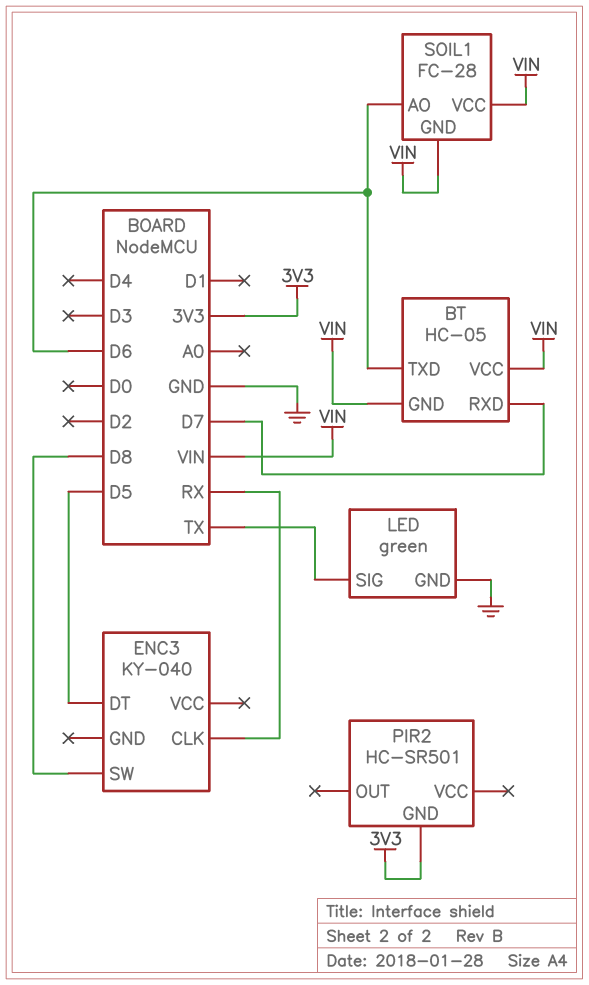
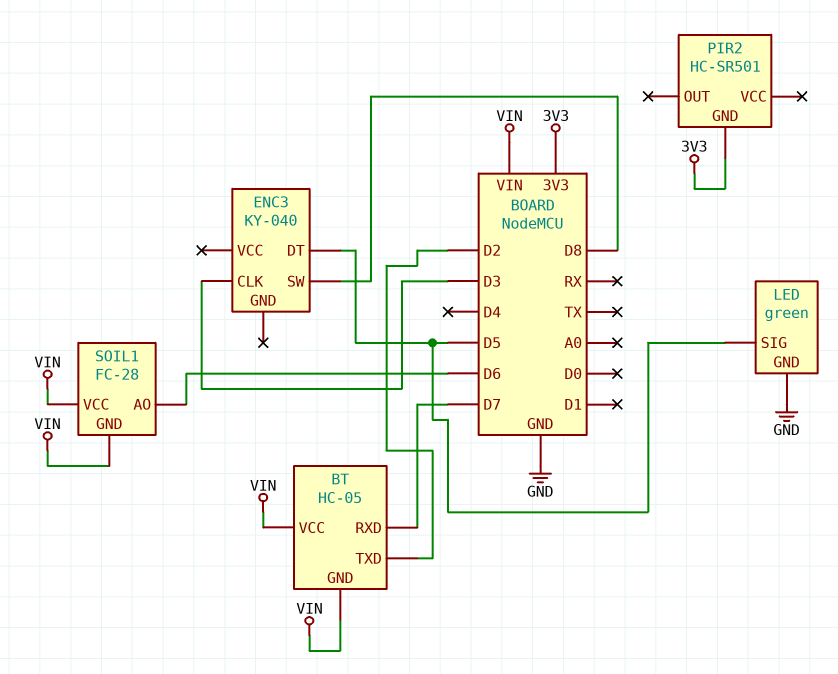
BT pin TXD: D6 -> D2
ENC3 pin CLK: RX -> D3
LED pin SIG: TX -> D5

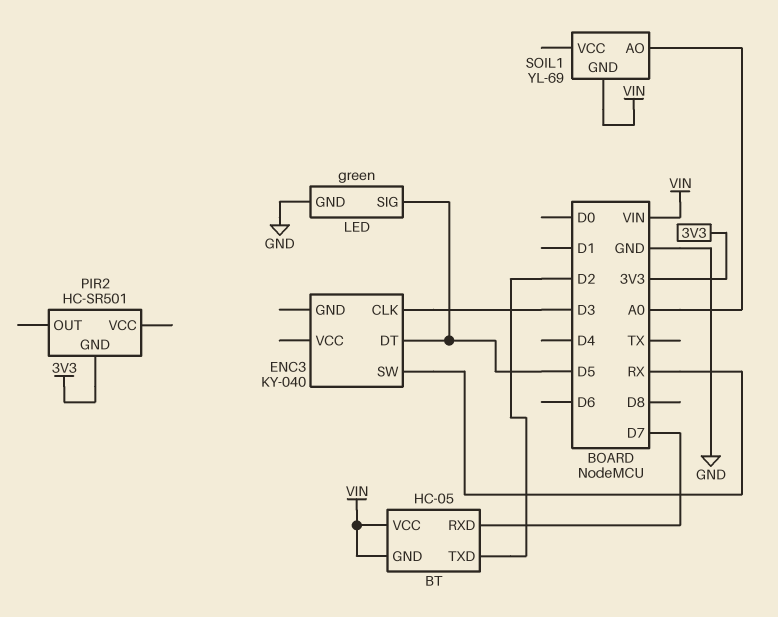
ENC3 pin SW: D8 -> RX
SOIL1: FC-28 -> YL-69
SOIL1 pin AO: D6 -> A0
SOIL1 pin VCC: VIN -> none

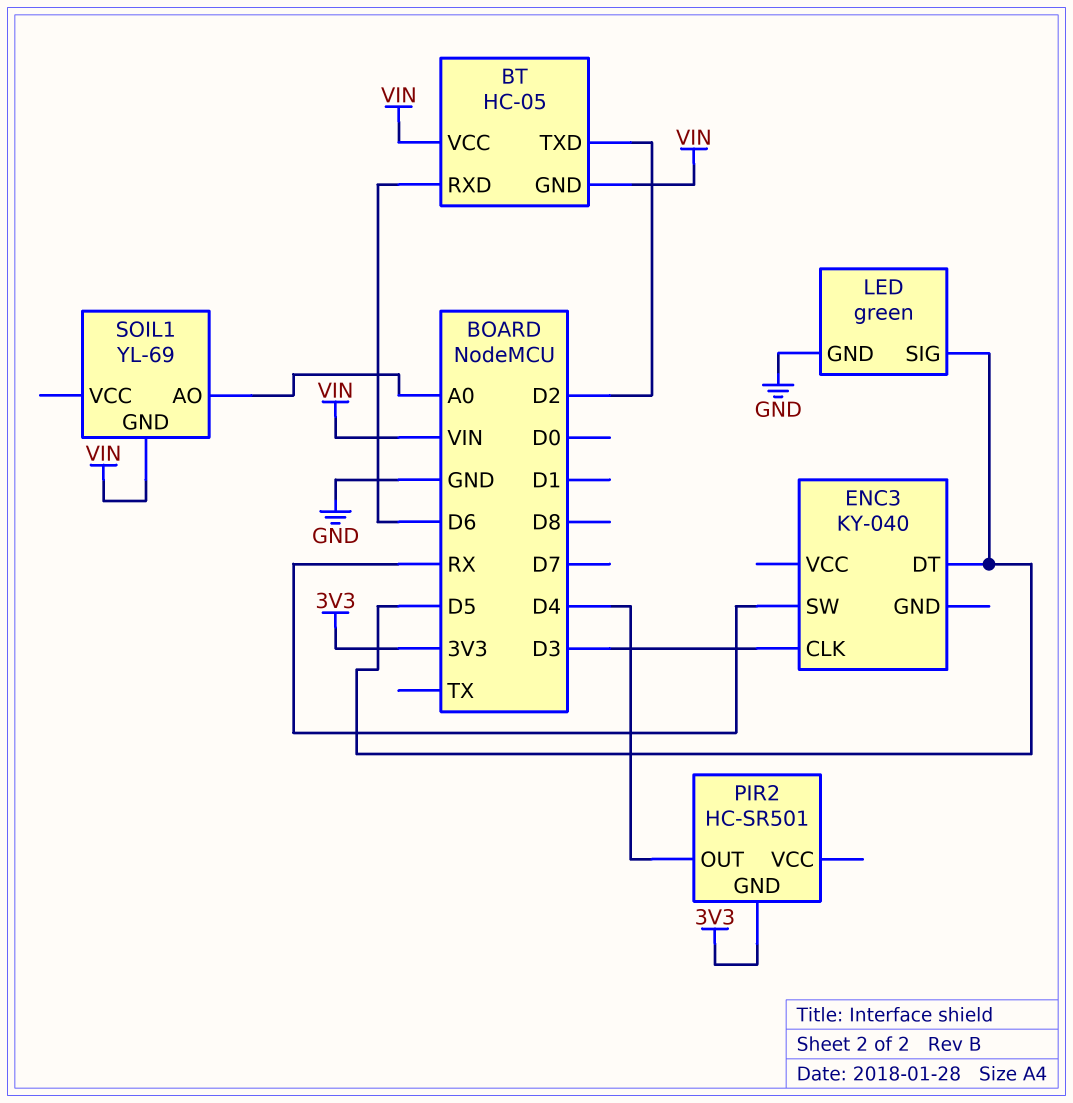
BT pin RXD: D7 -> D6
PIR2 pin OUT: none -> D4

